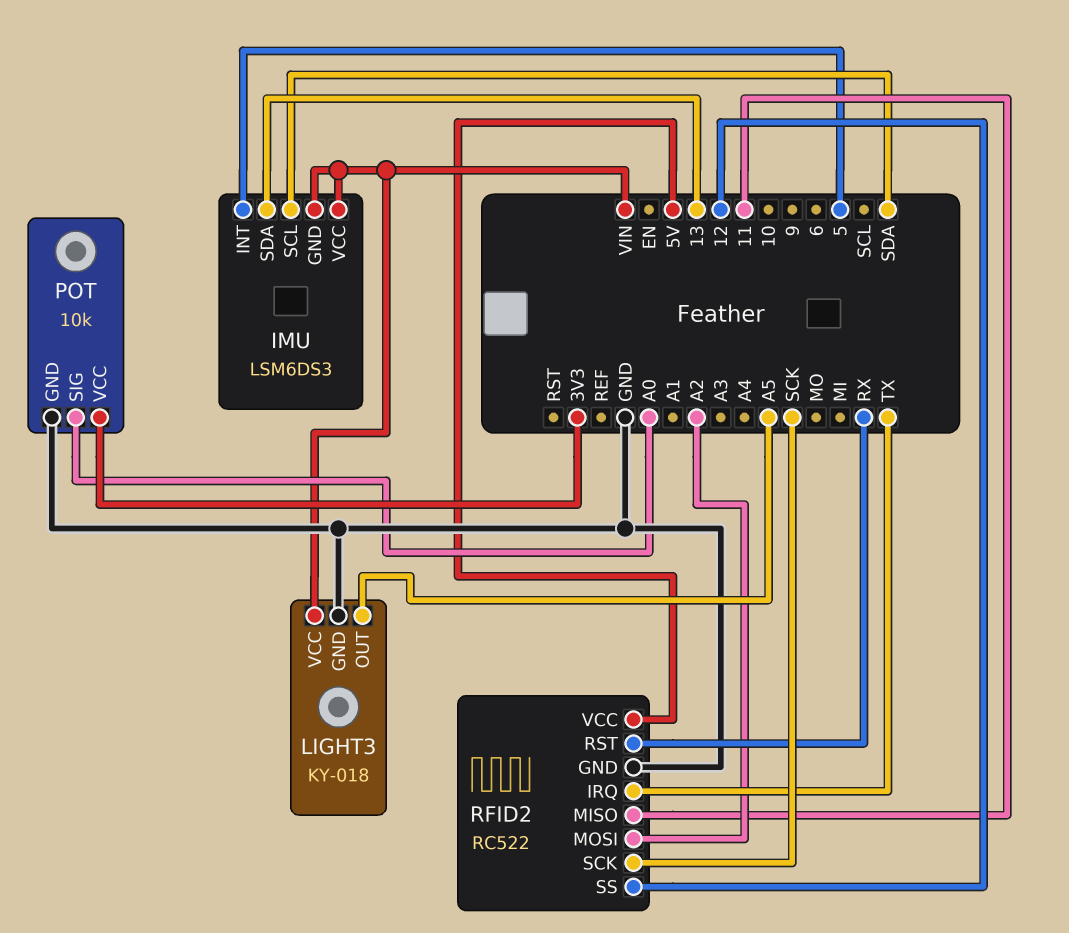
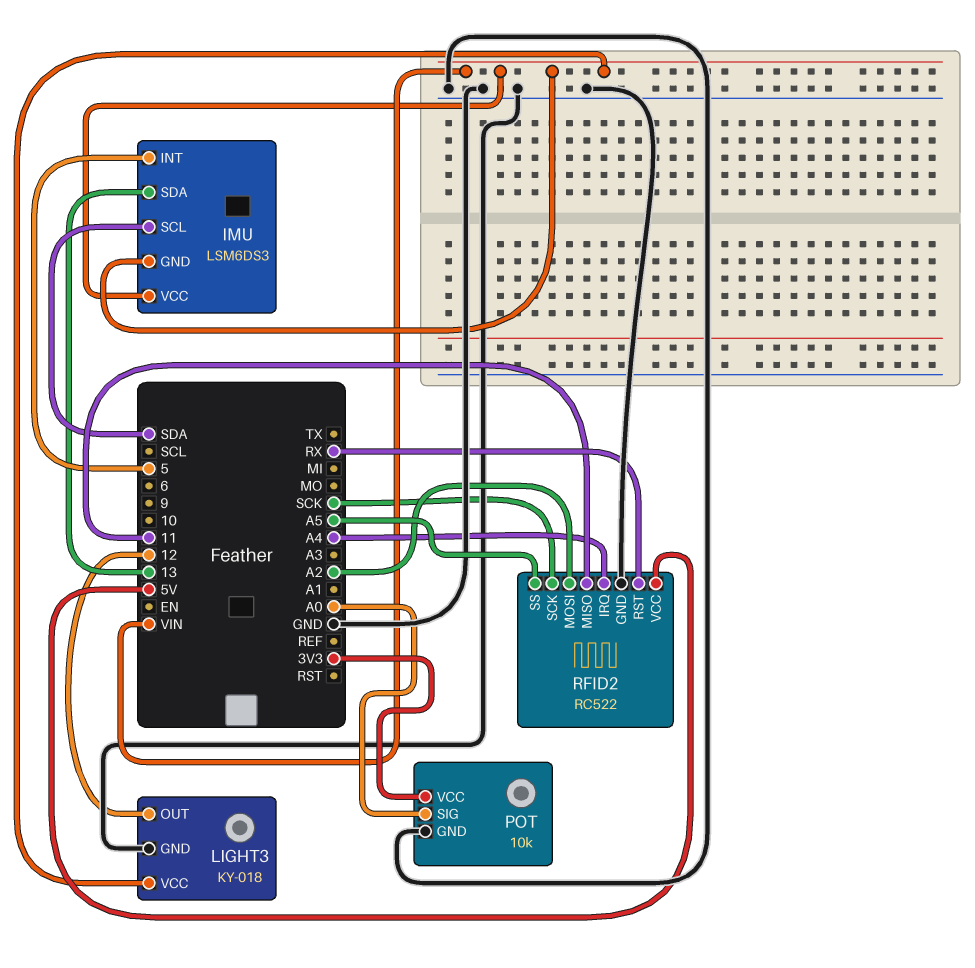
LIGHT3 pin OUT: A5 -> 12
RFID2 pin IRQ: TX -> A4
RFID2 pin SS: 12 -> A5

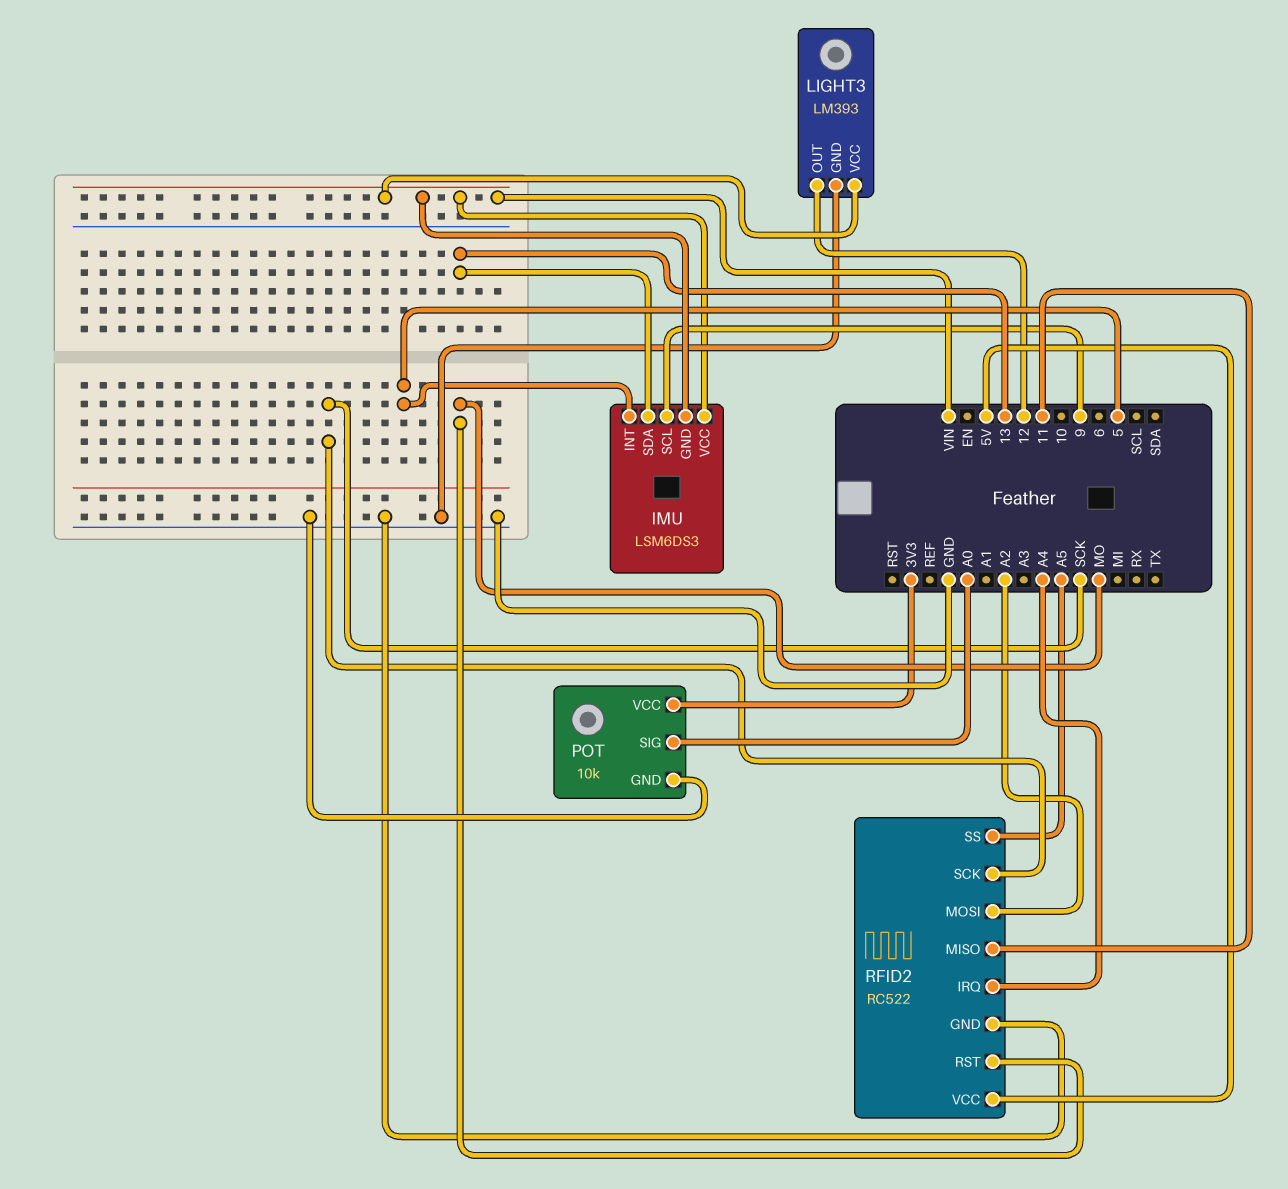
IMU pin SCL: SDA -> 9
LIGHT3: KY-018 -> LM393
RFID2 pin RST: RX -> MO

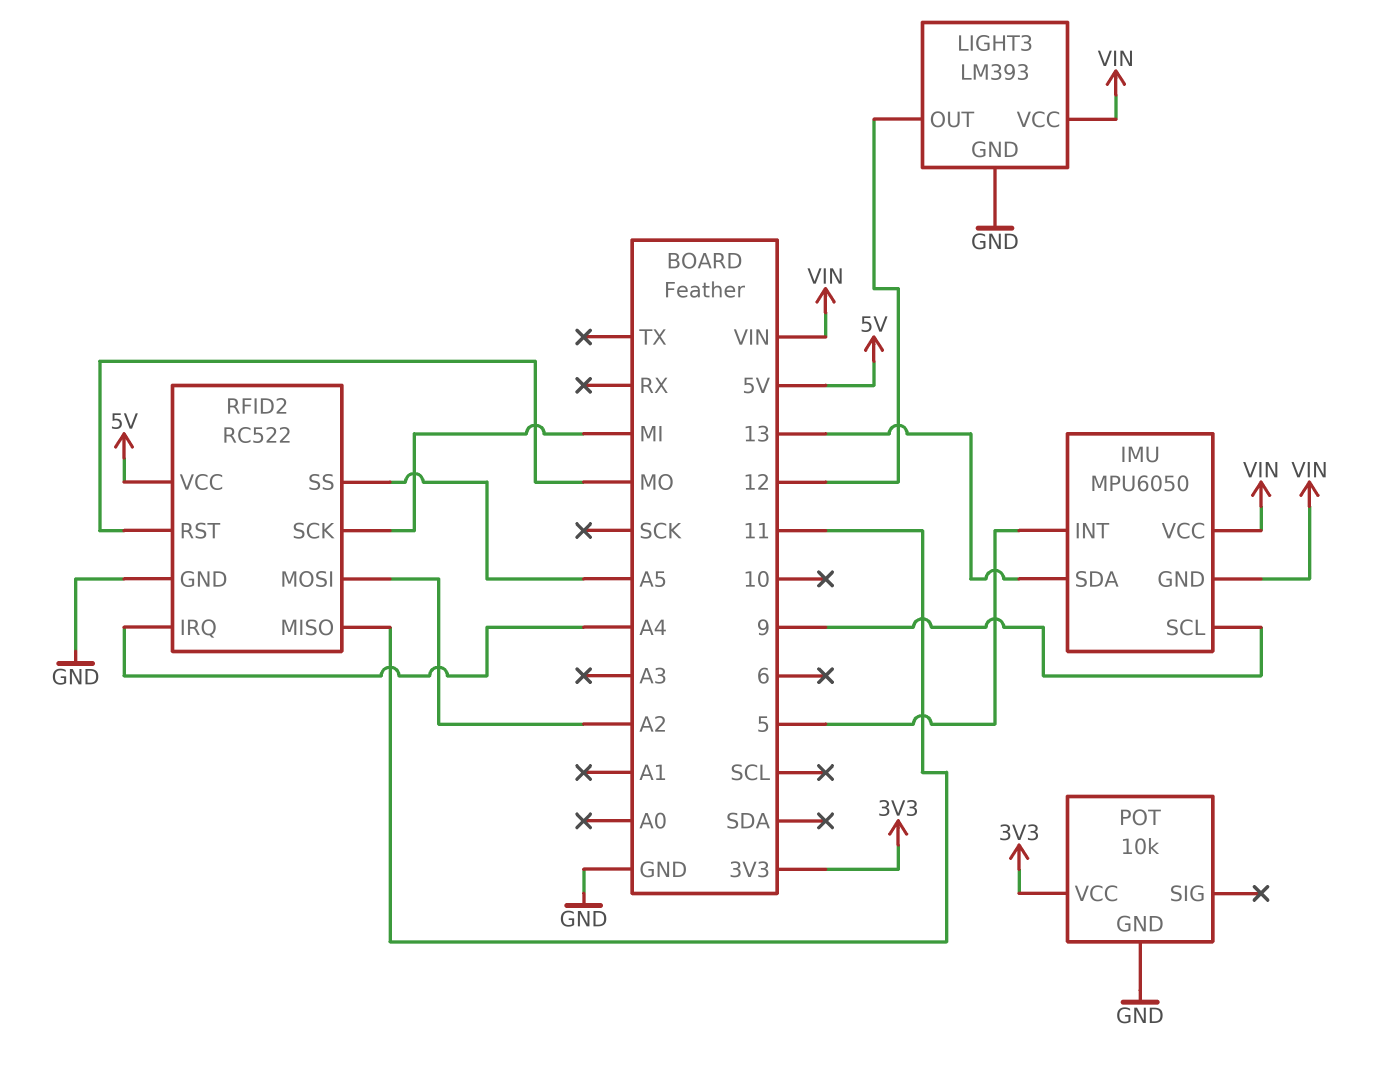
IMU: LSM6DS3 -> MPU6050
POT pin SIG: A0 -> none
RFID2 pin SCK: SCK -> MI

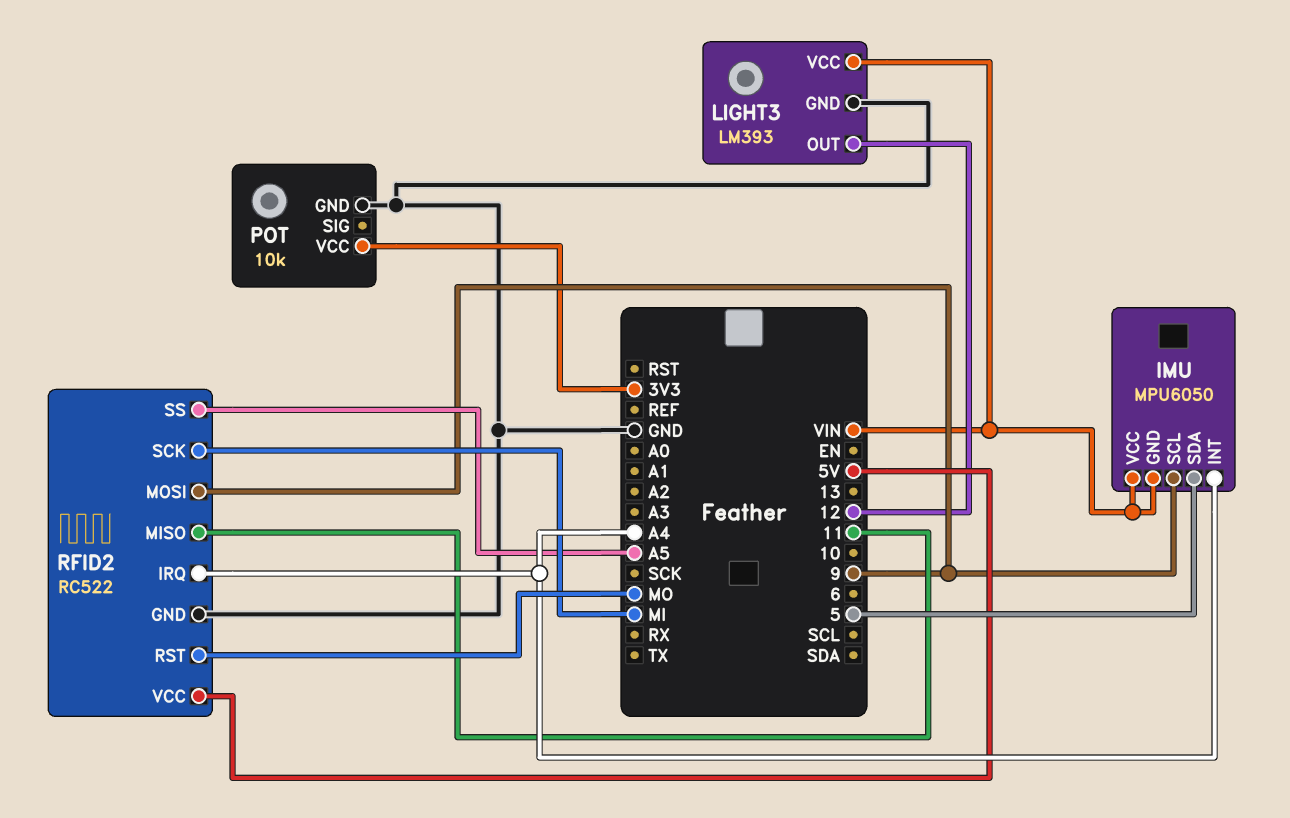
IMU pin INT: 5 -> A4
IMU pin SDA: 13 -> 5
RFID2 pin MOSI: A2 -> 9

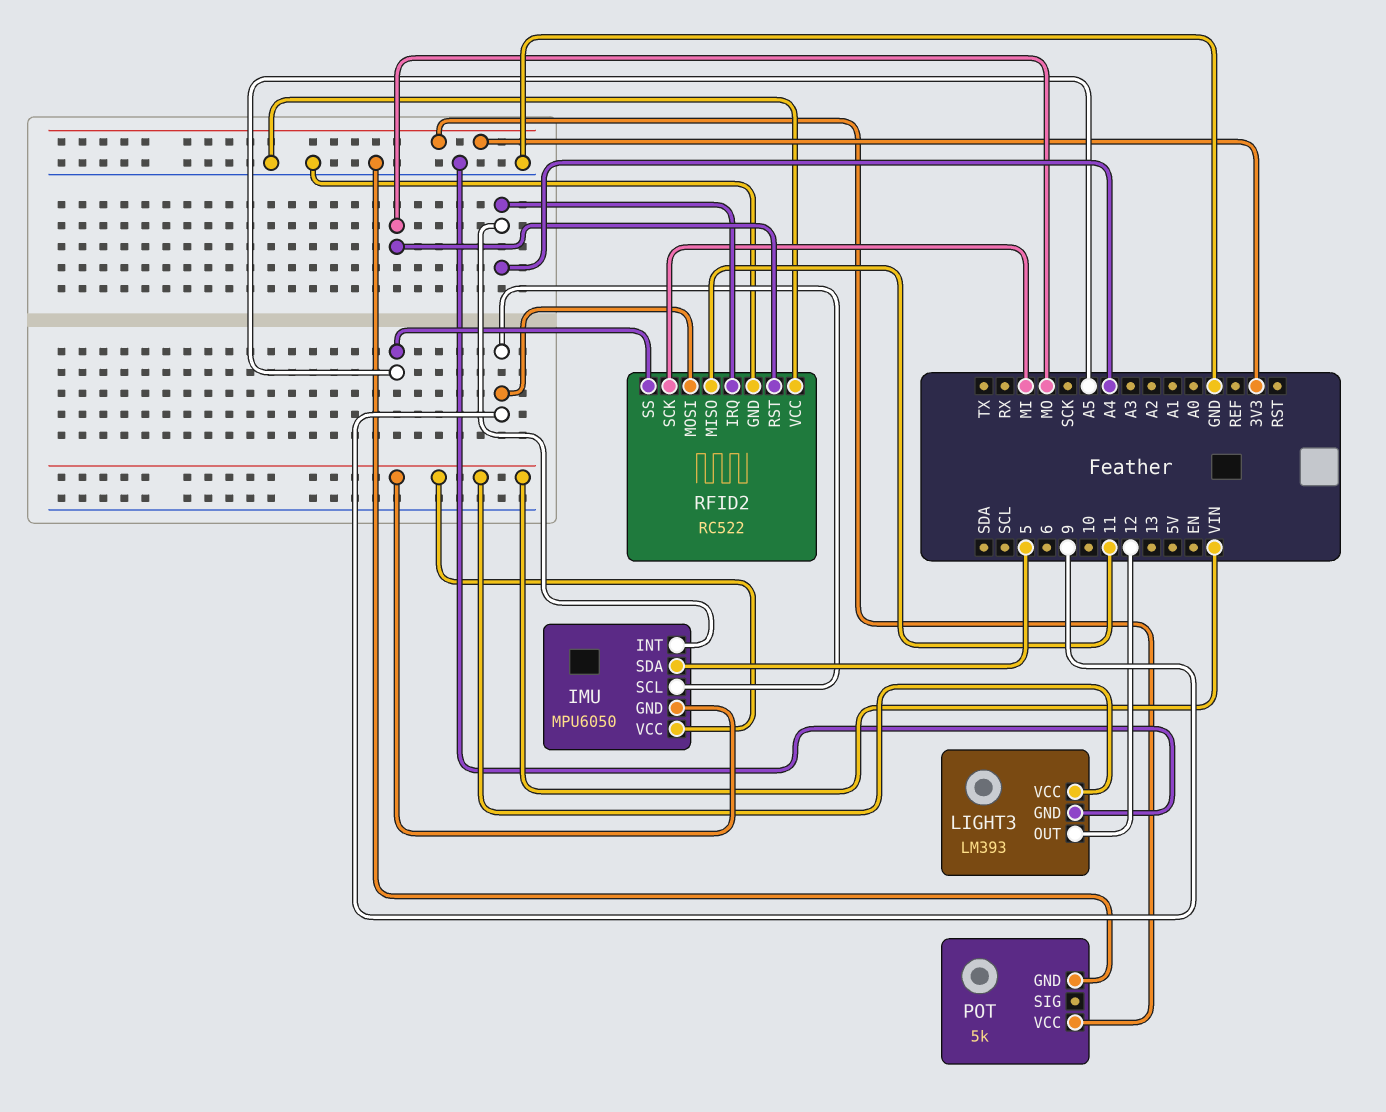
POT: 10k -> 5k
RFID2 pin VCC: 5V -> GND

